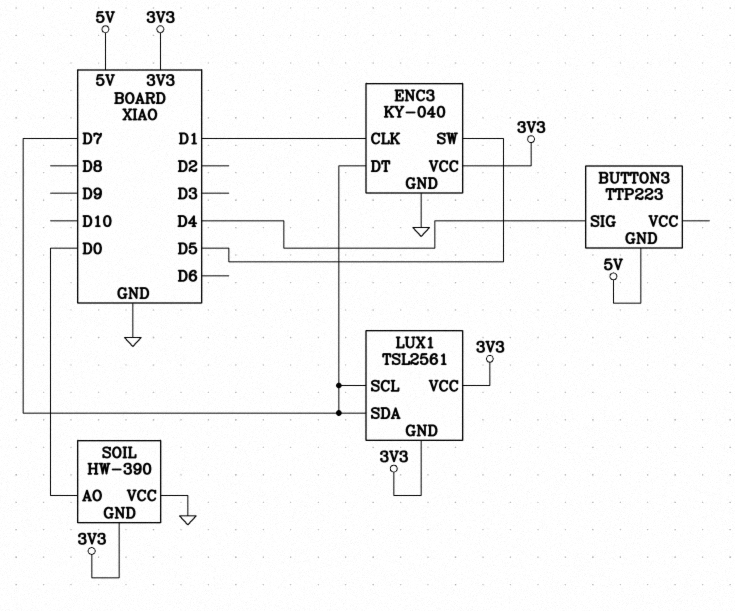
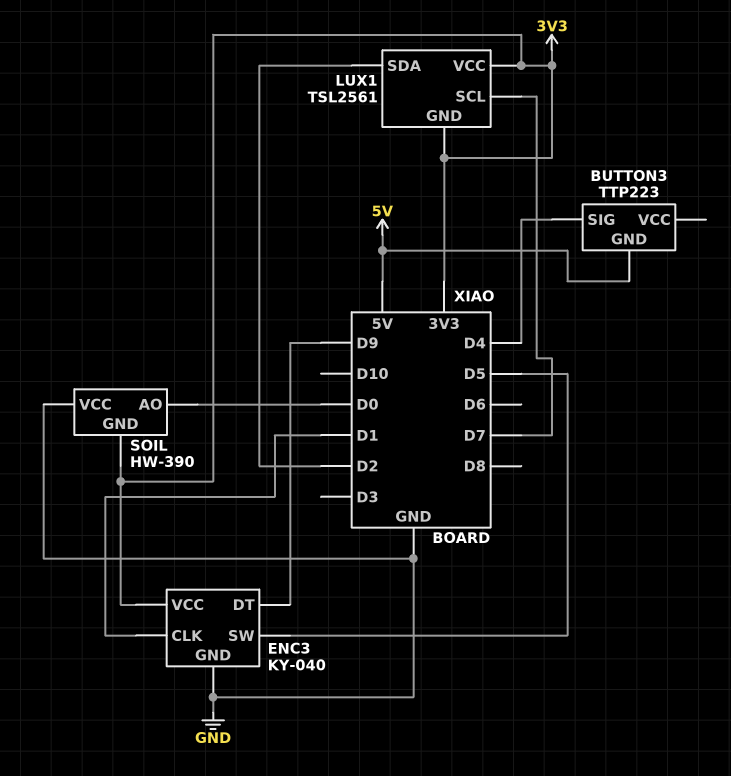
ENC3 pin DT: D7 -> D9
LUX1 pin SDA: D7 -> D2

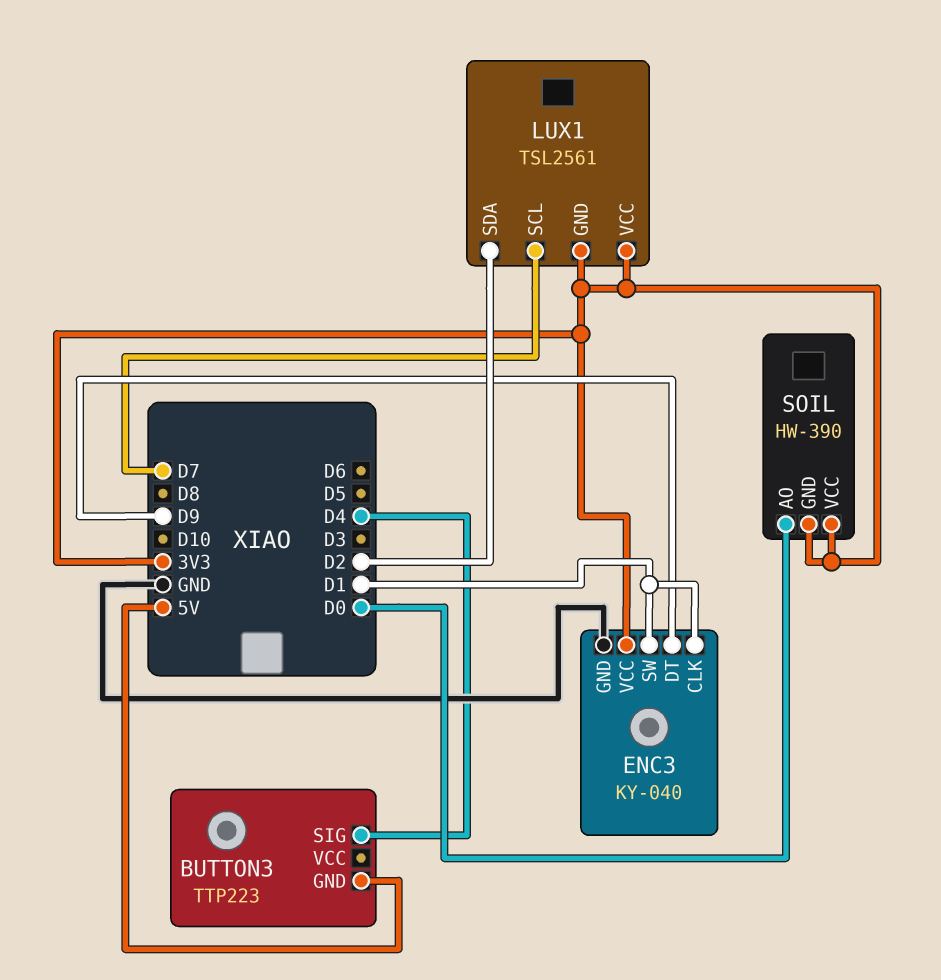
ENC3 pin SW: D5 -> D1
SOIL pin VCC: GND -> 3V3

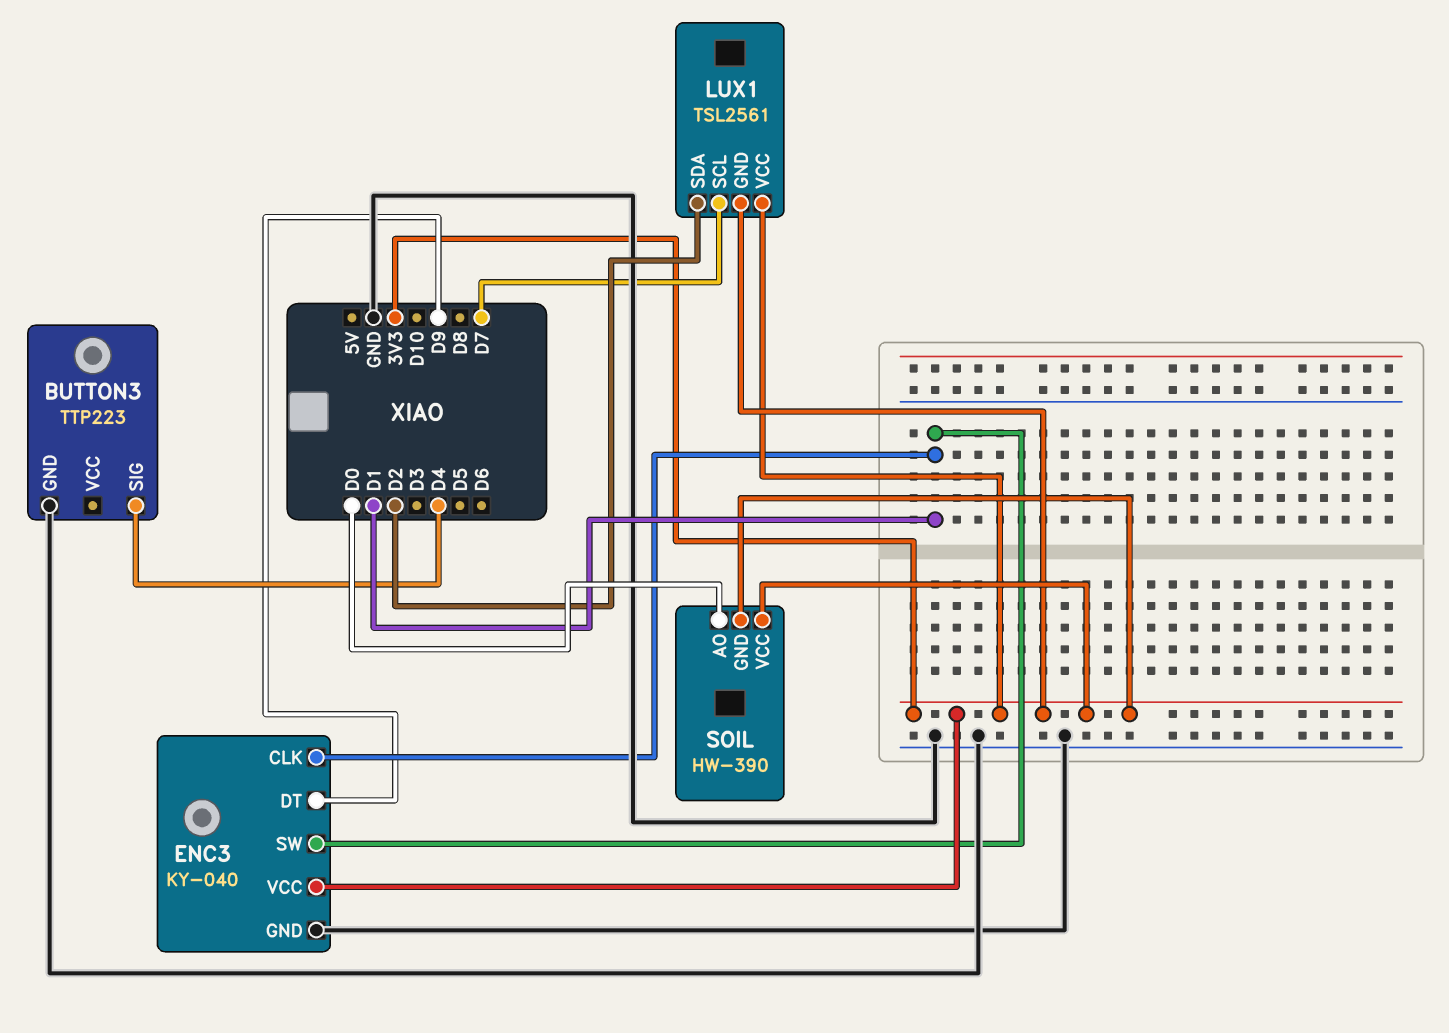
BUTTON3 pin GND: 5V -> GND

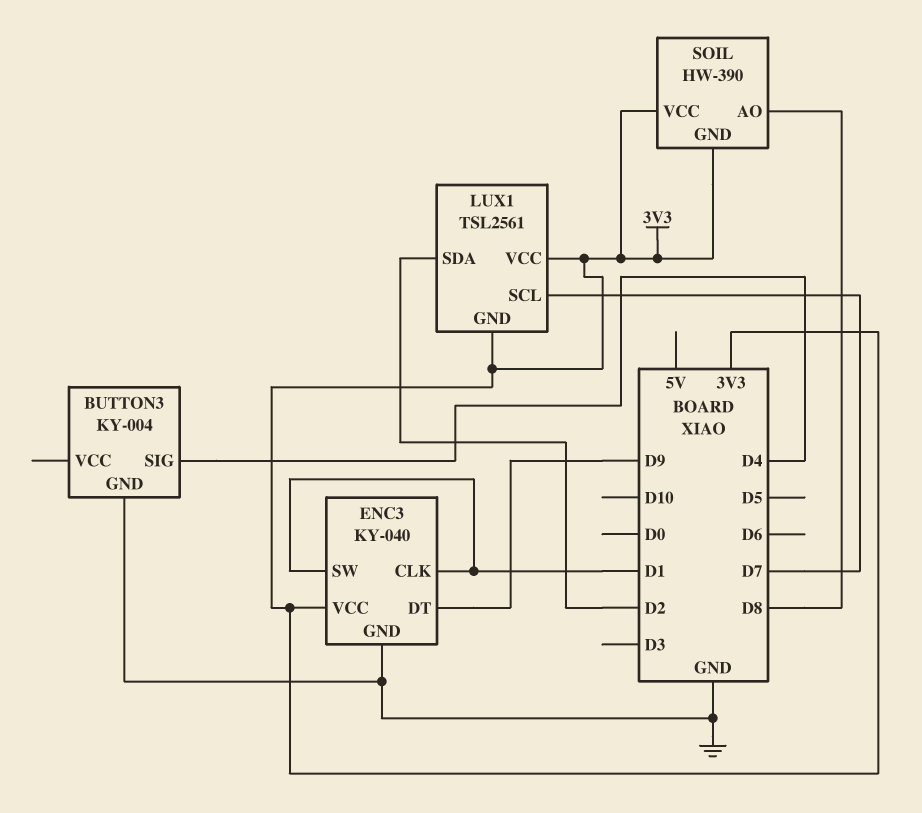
BUTTON3: TTP223 -> KY-004
SOIL pin AO: D0 -> D8

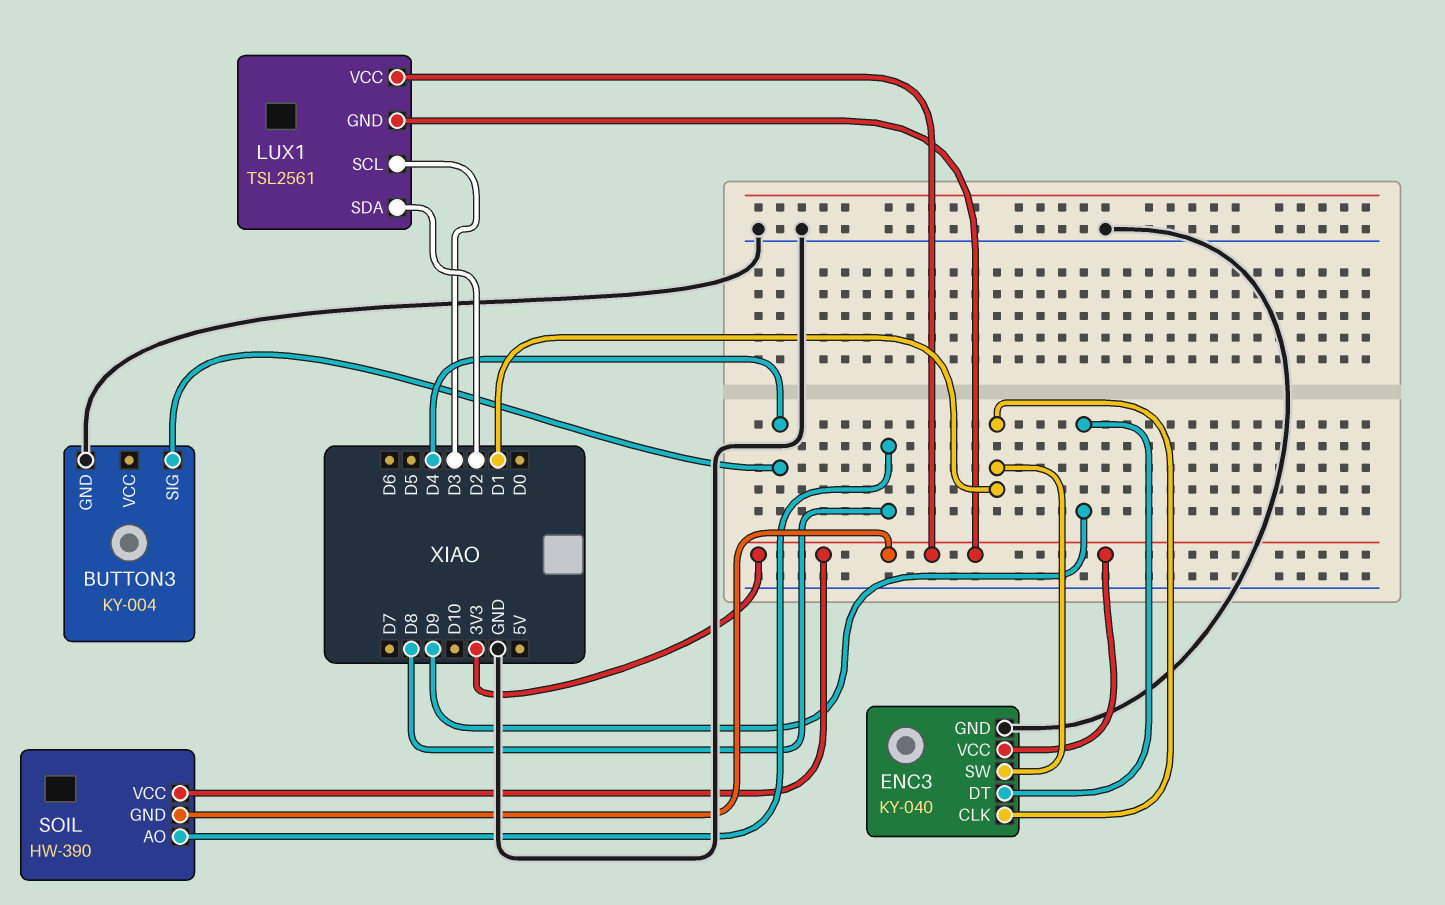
LUX1 pin SCL: D7 -> D3

